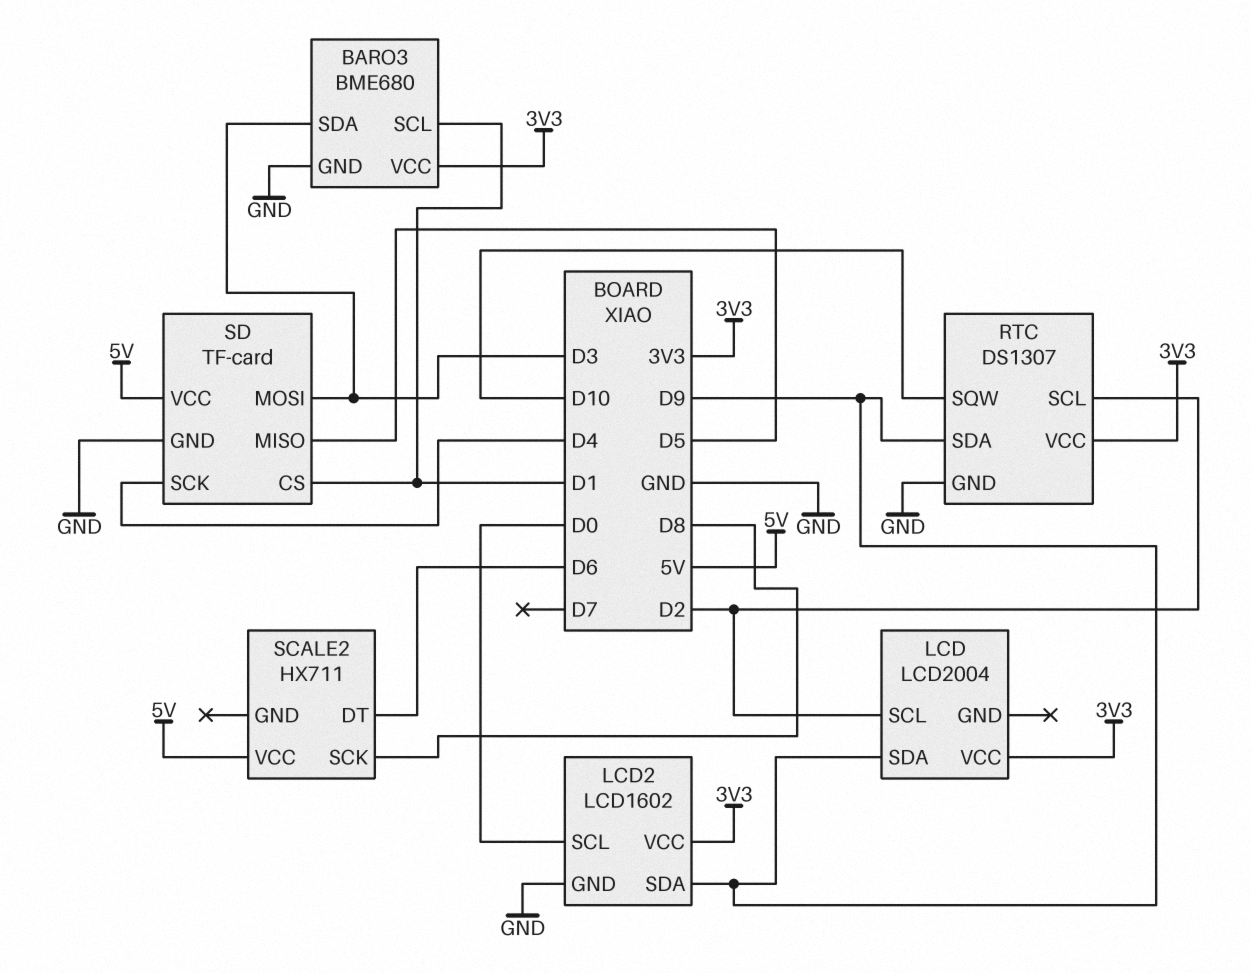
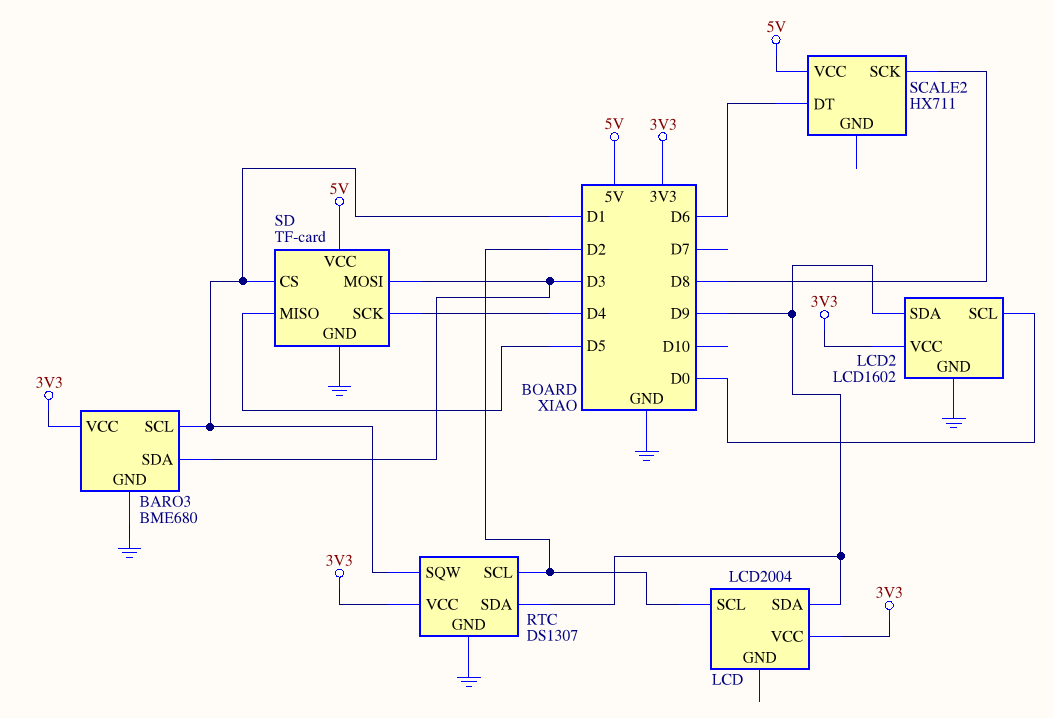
RTC pin SQW: D10 -> D1

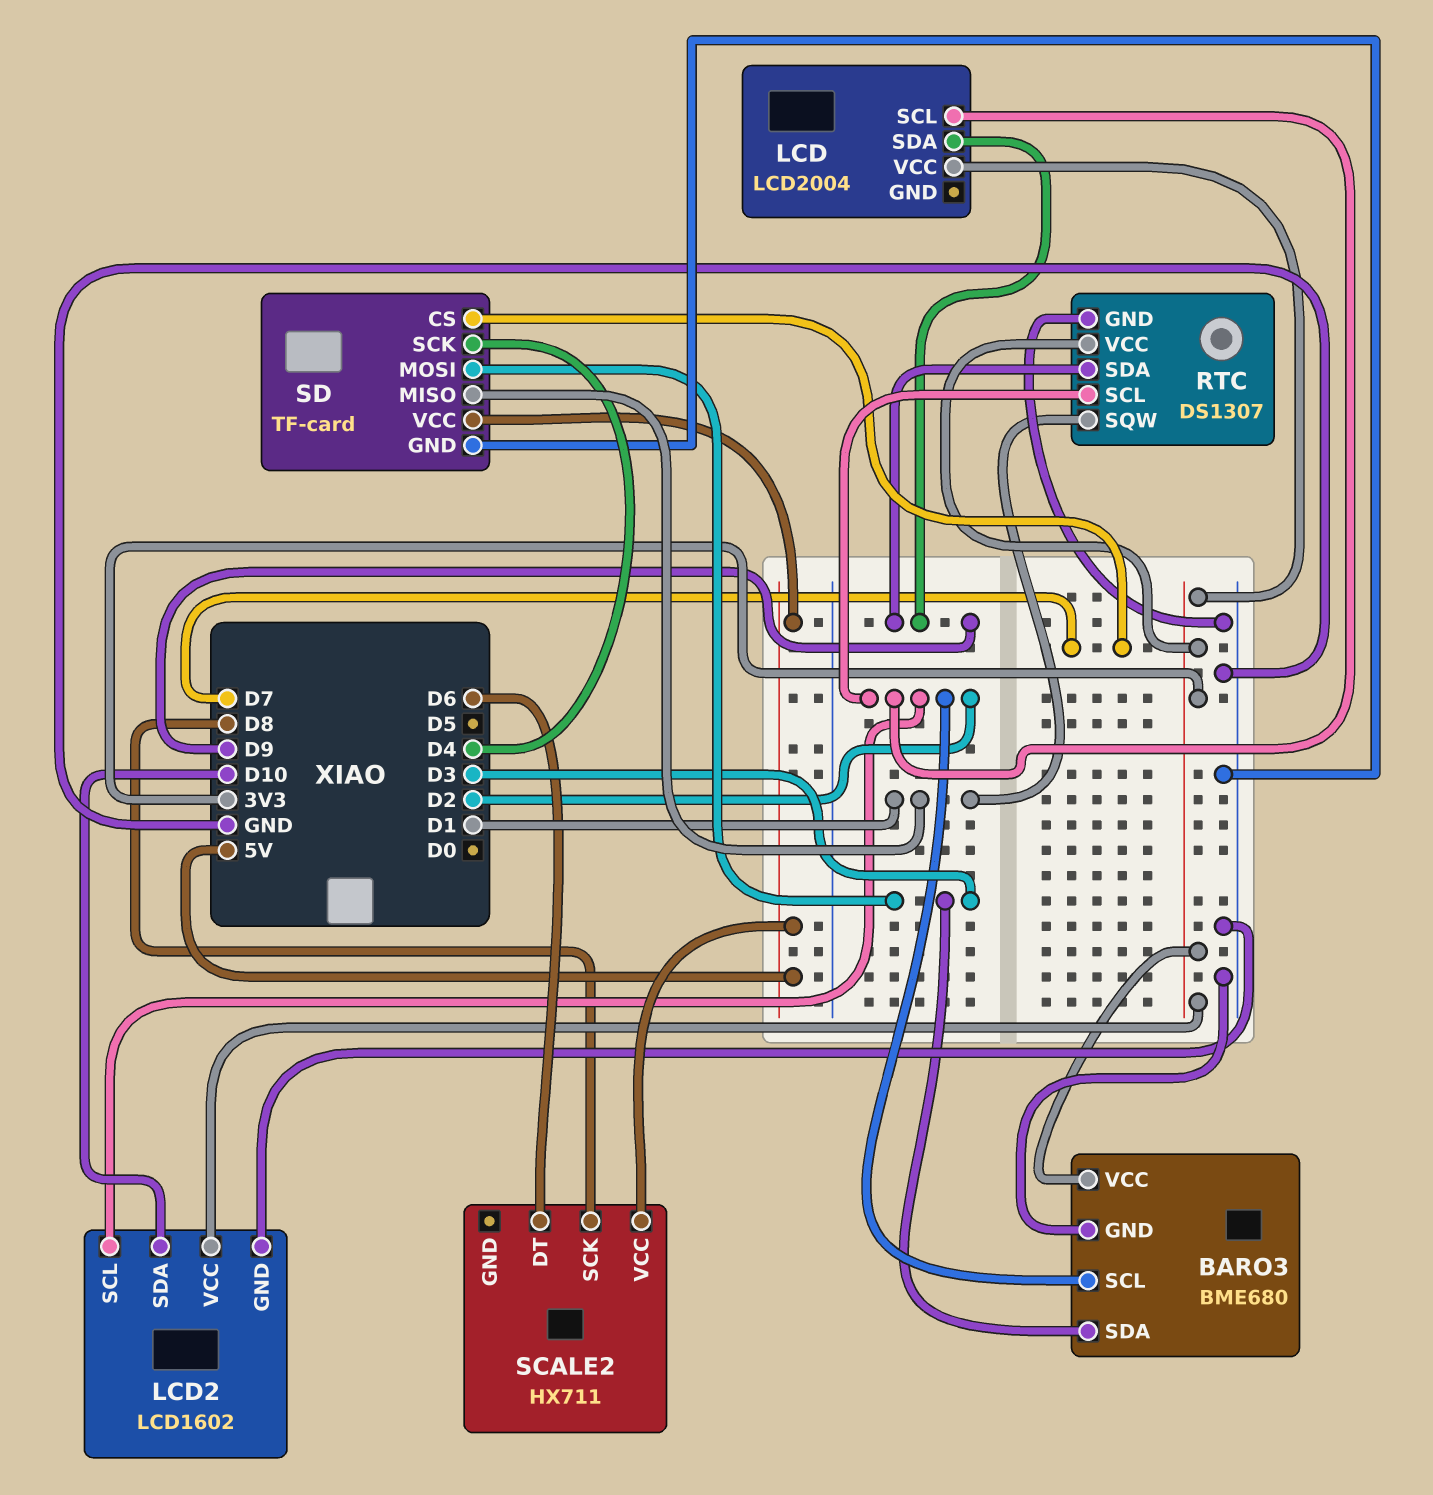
BARO3 pin SCL: D1 -> D2
LCD2 pin SCL: D0 -> D2
LCD2 pin SDA: D9 -> D10
SD pin CS: D1 -> D7
SD pin MISO: D5 -> D1

